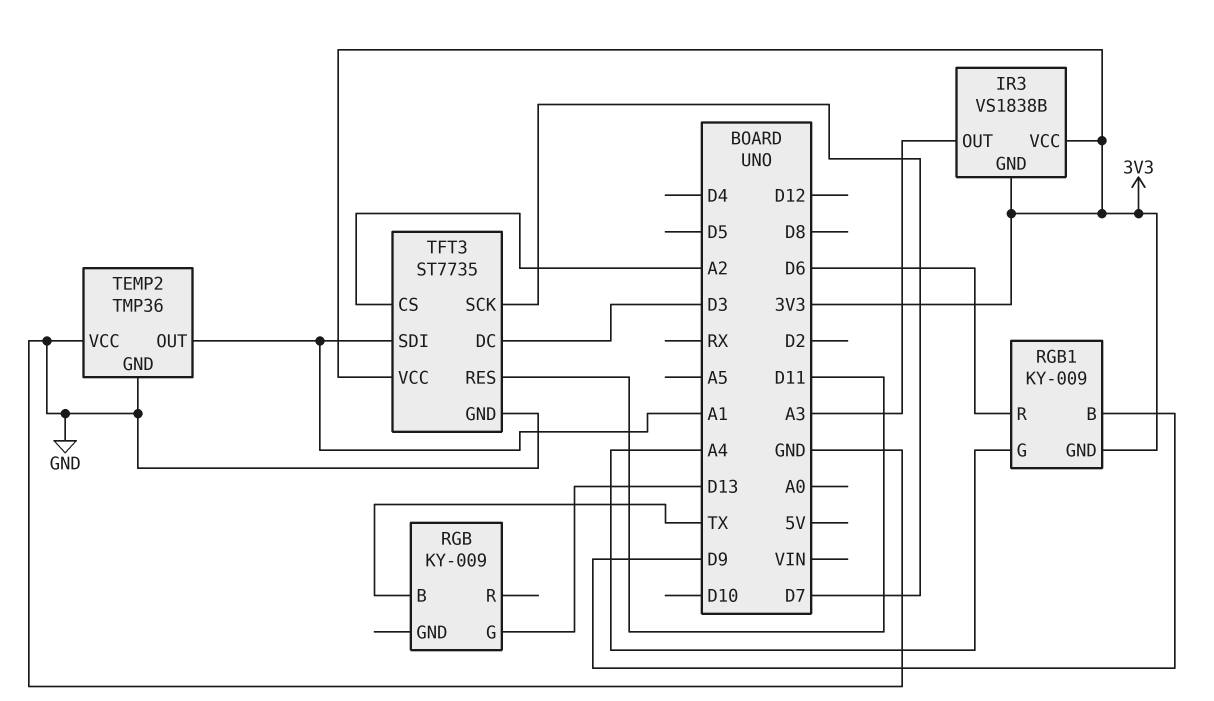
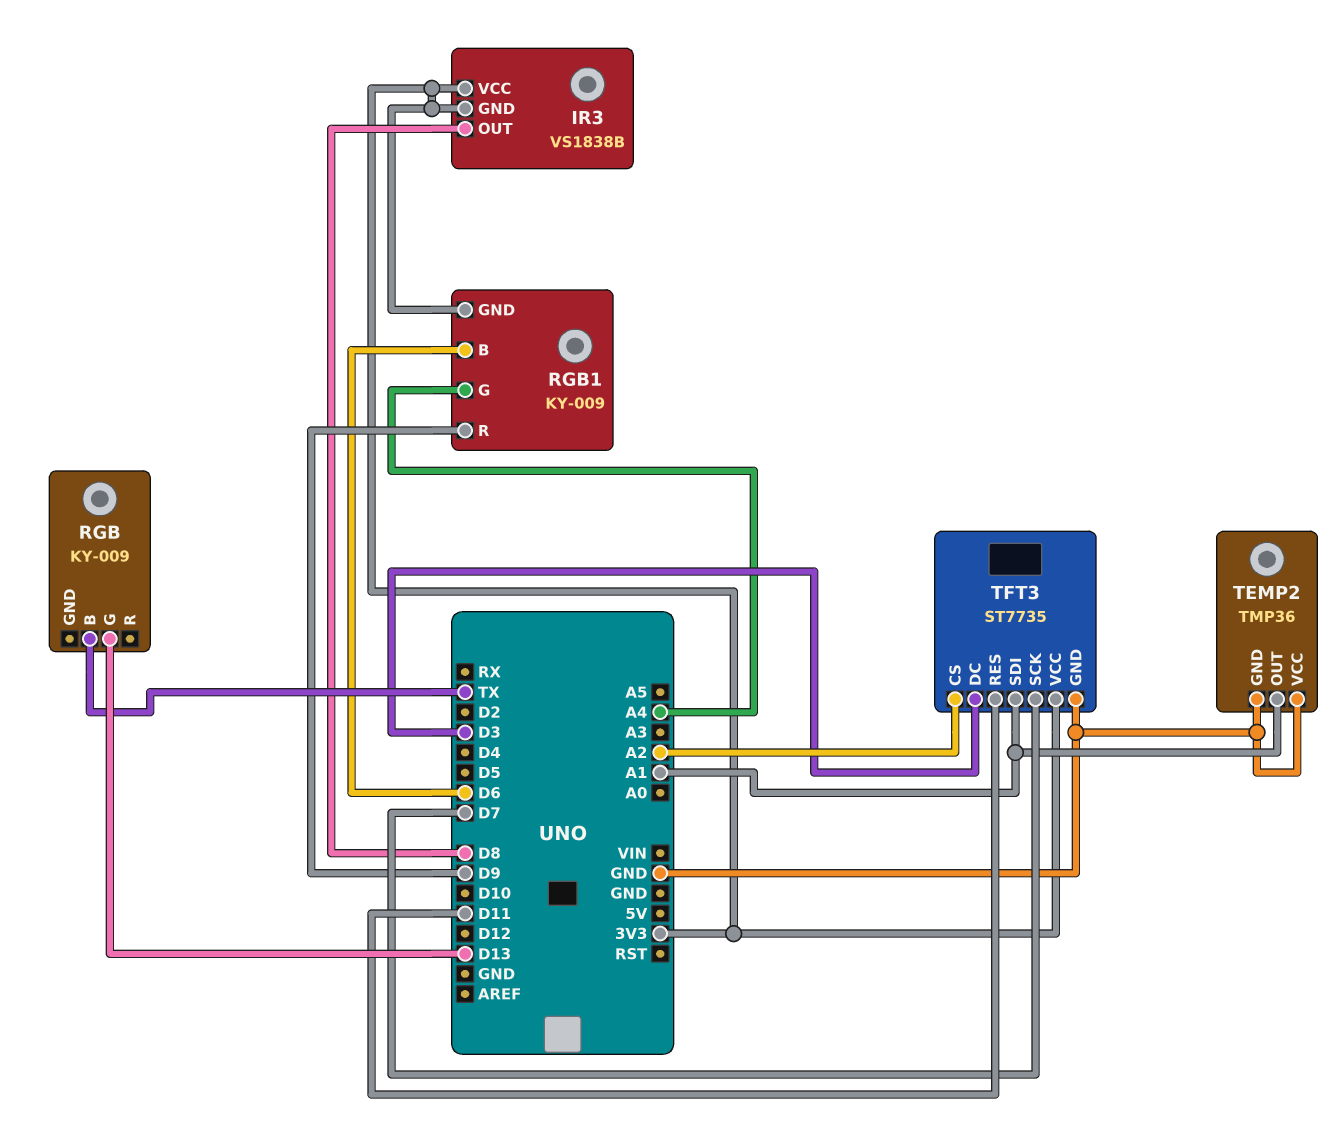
IR3 pin OUT: A3 -> D8
RGB1 pin B: D9 -> D6
RGB1 pin R: D6 -> D9

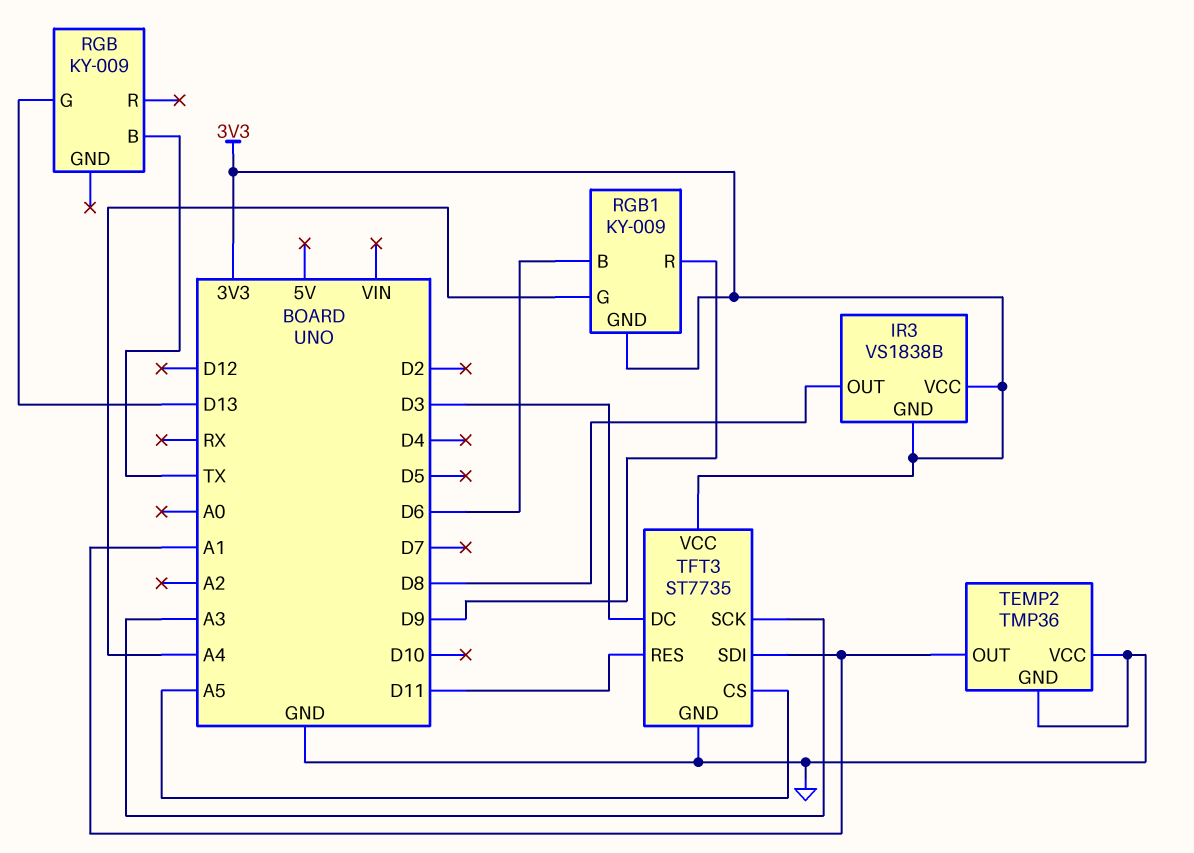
TFT3 pin CS: A2 -> A5
TFT3 pin SCK: D7 -> A3

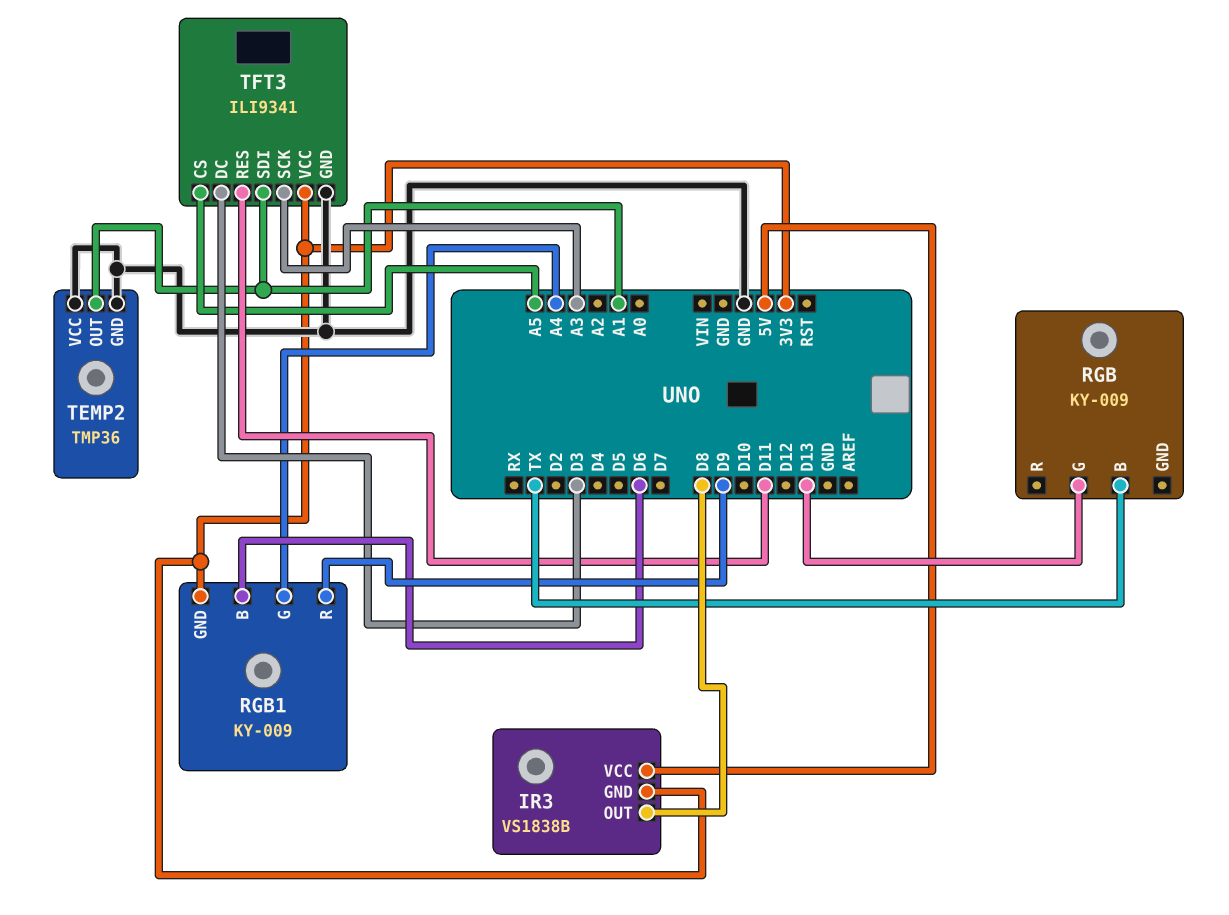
IR3 pin VCC: 3V3 -> 5V
TFT3: ST7735 -> ILI9341

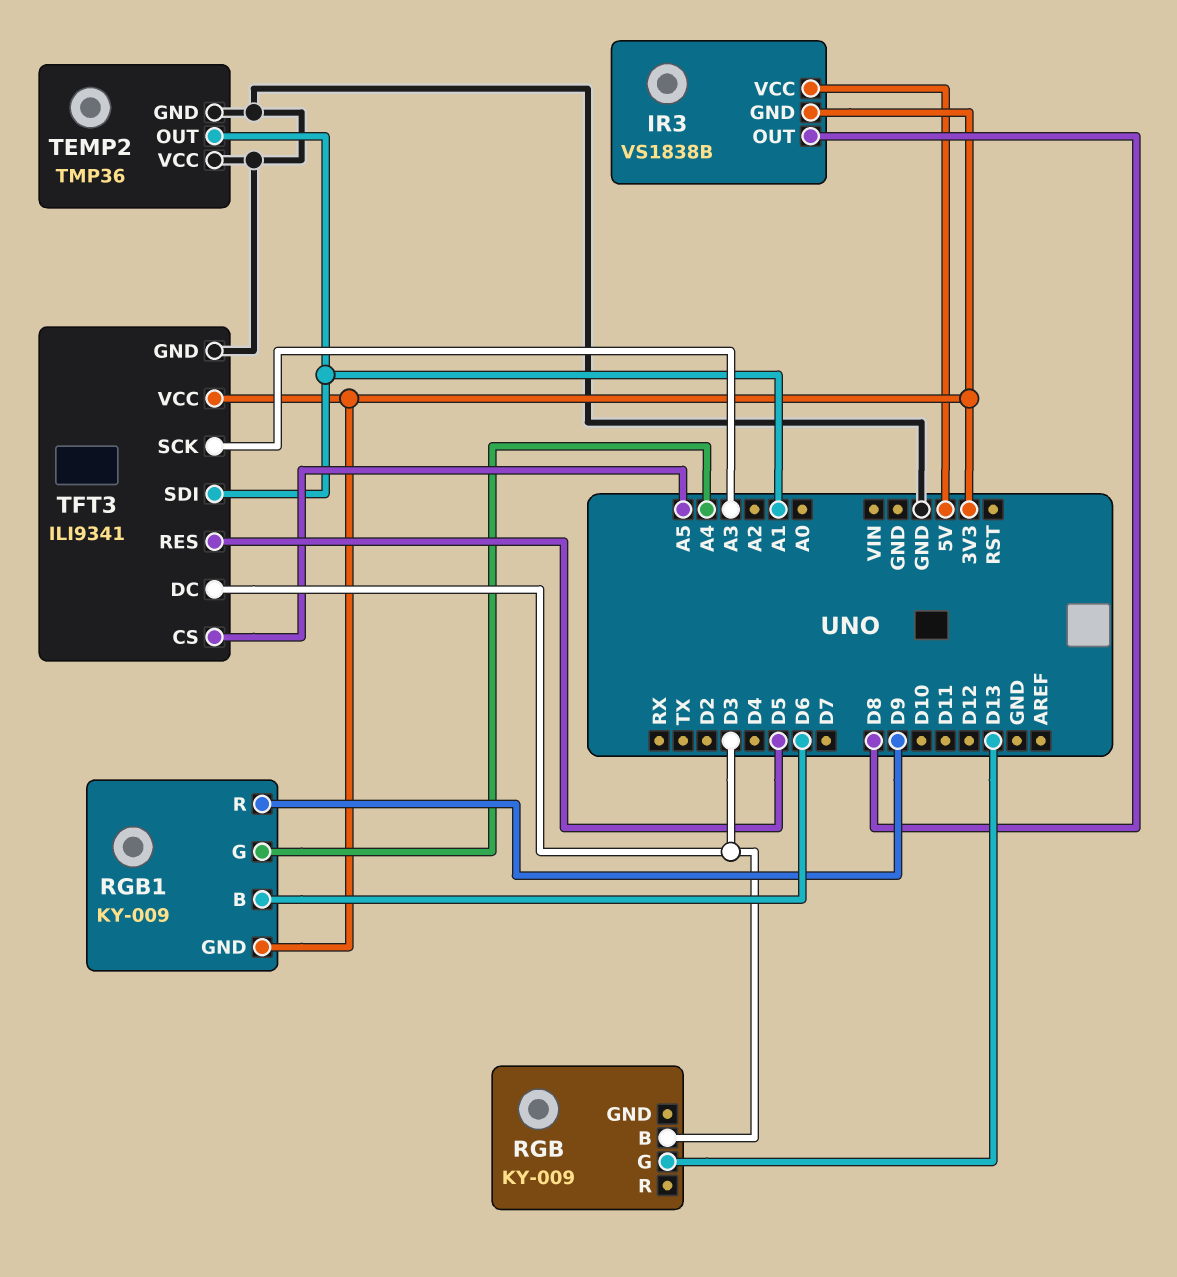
RGB pin B: TX -> D3
TFT3 pin RES: D11 -> D5

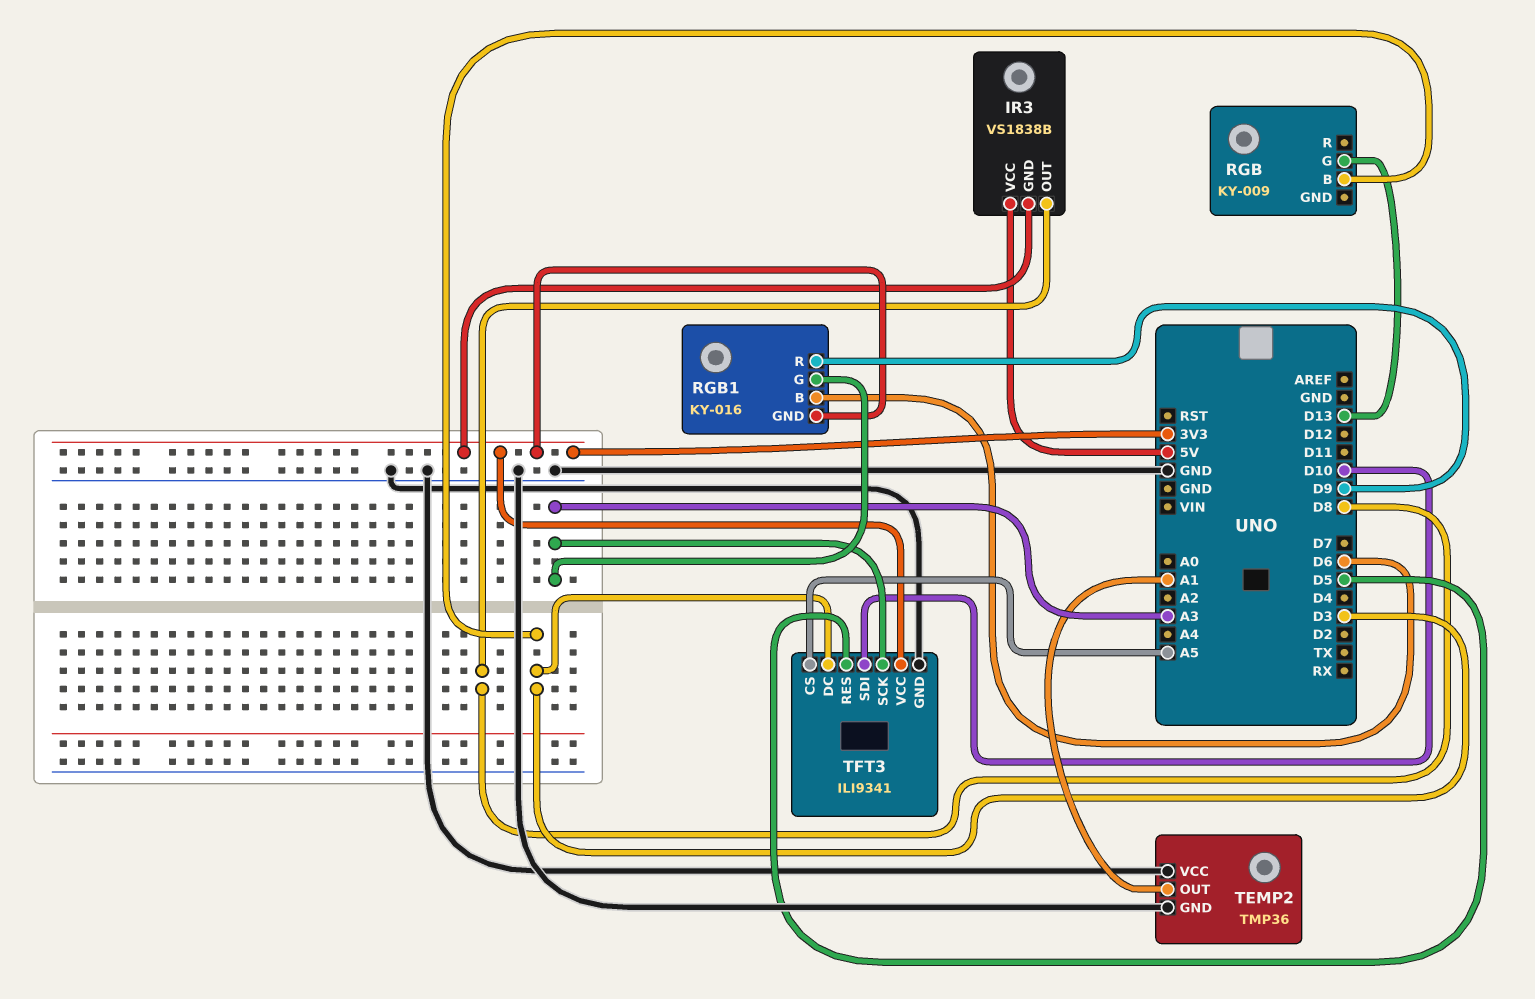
RGB1: KY-009 -> KY-016
RGB1 pin G: A4 -> A3
TFT3 pin SDI: A1 -> D10

